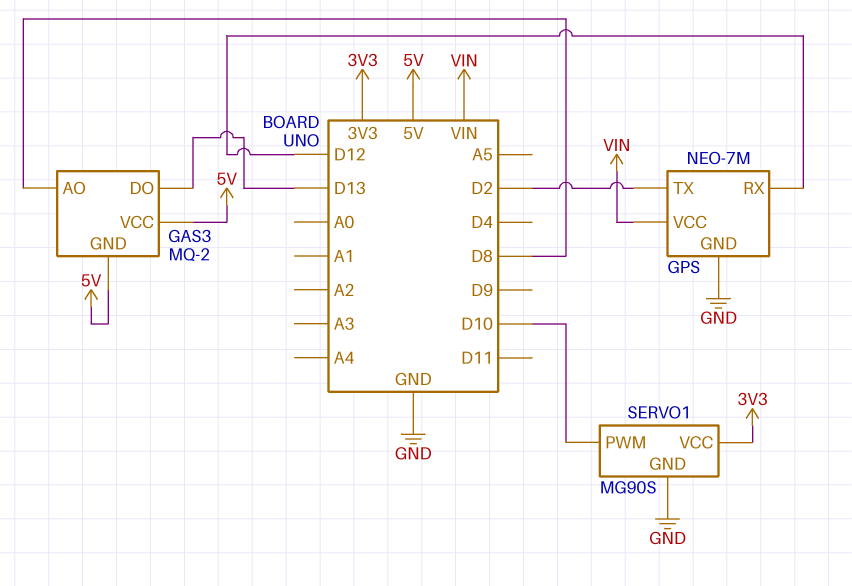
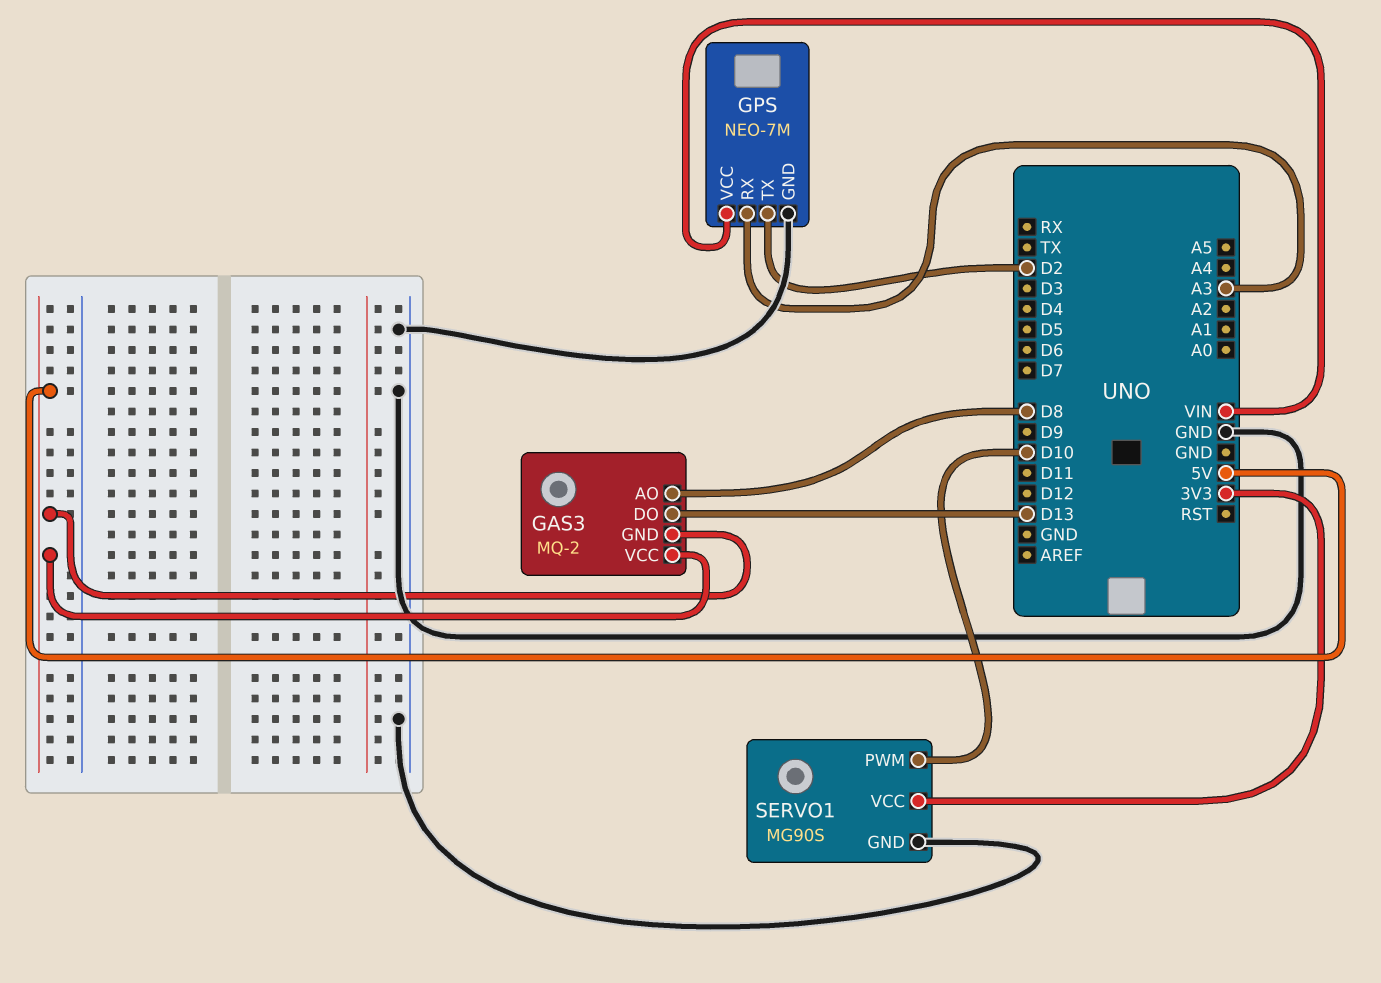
GPS pin RX: D12 -> A3

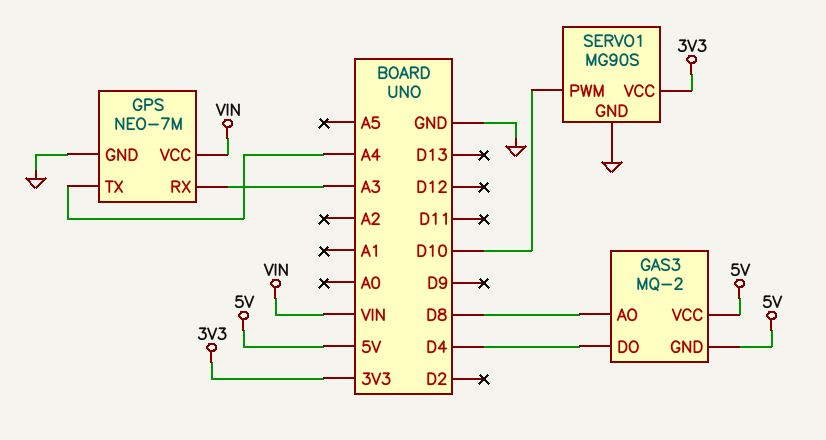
GAS3 pin DO: D13 -> D4
GPS pin TX: D2 -> A4

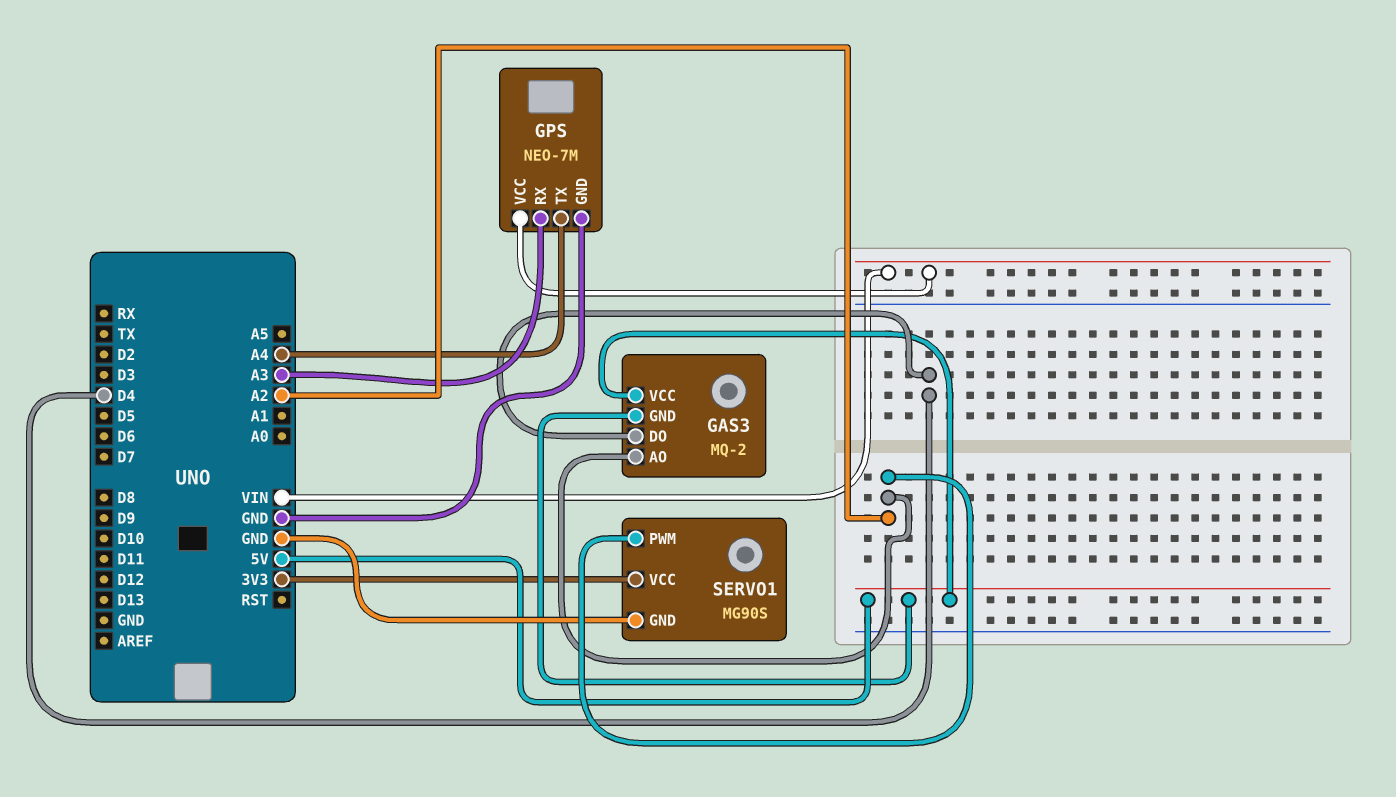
GAS3 pin AO: D8 -> A2
SERVO1 pin PWM: D10 -> A2

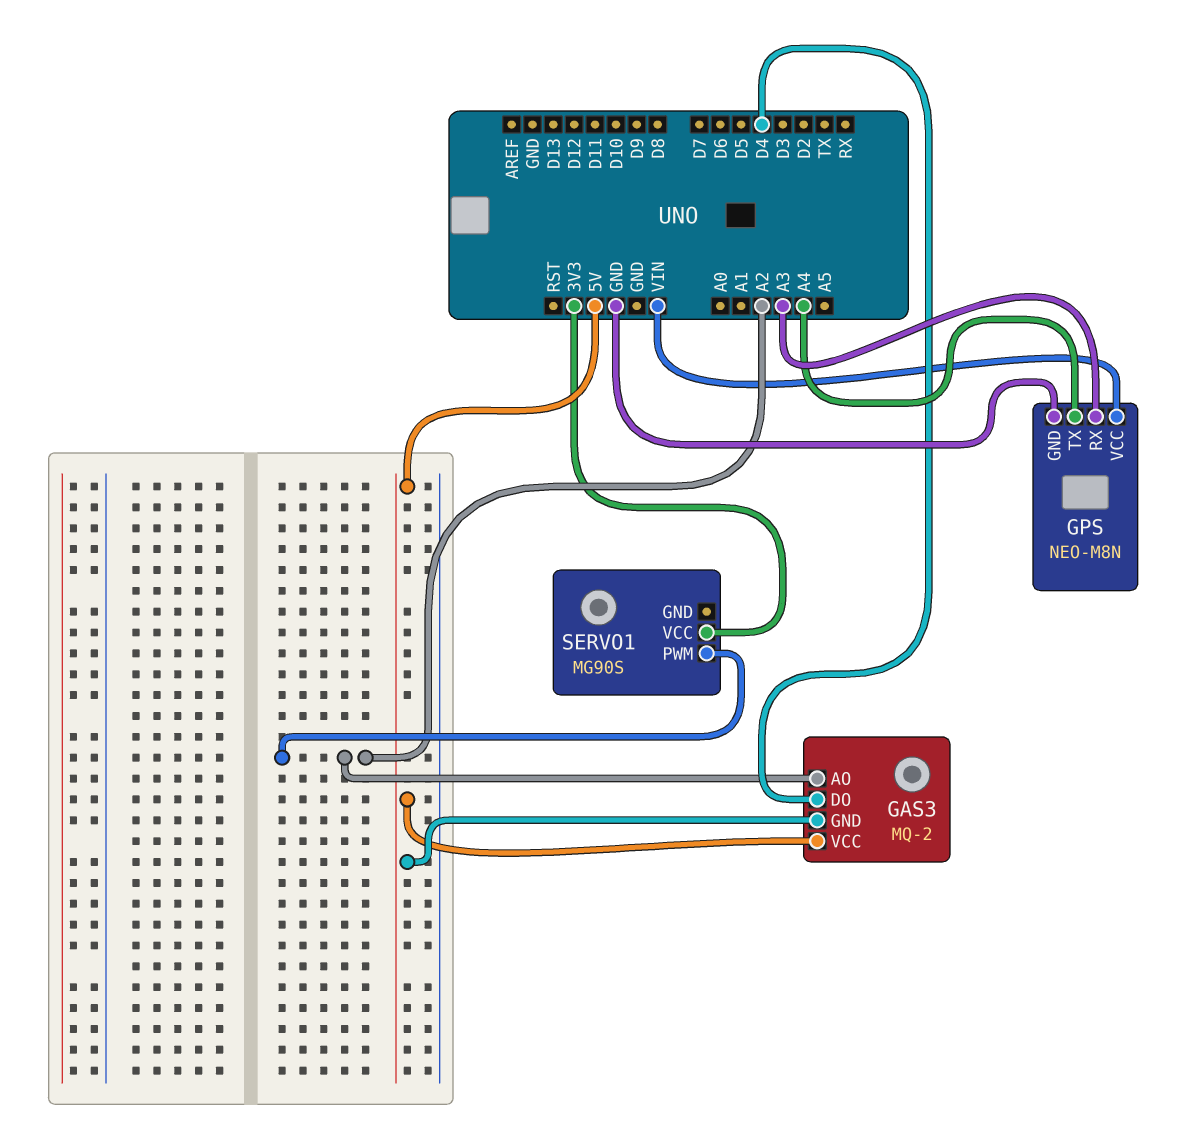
GPS: NEO-7M -> NEO-M8N
SERVO1 pin GND: GND -> none

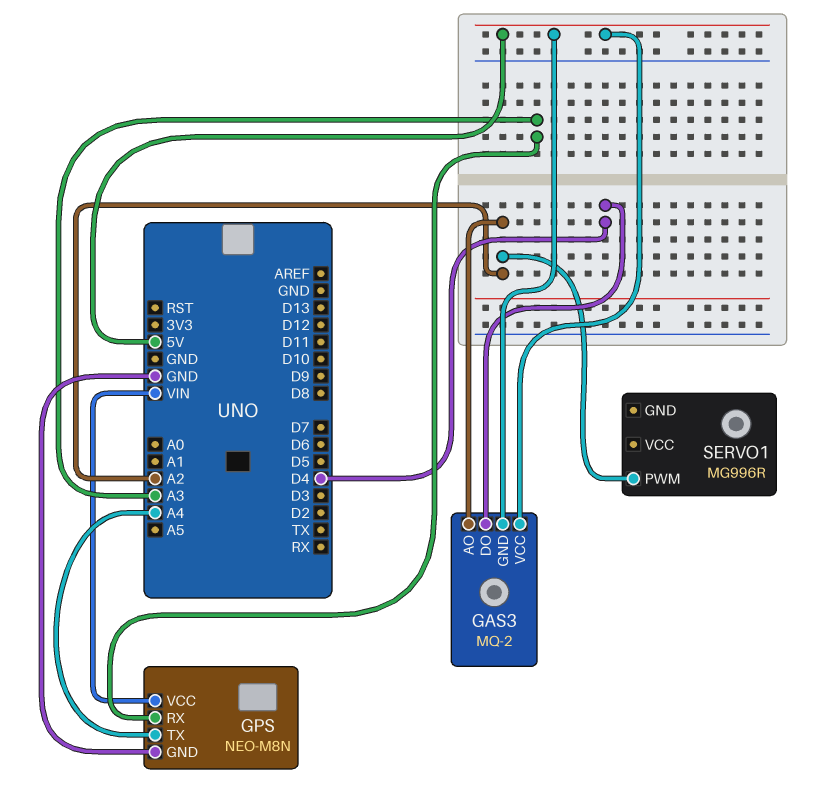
SERVO1: MG90S -> MG996R
SERVO1 pin VCC: 3V3 -> none

